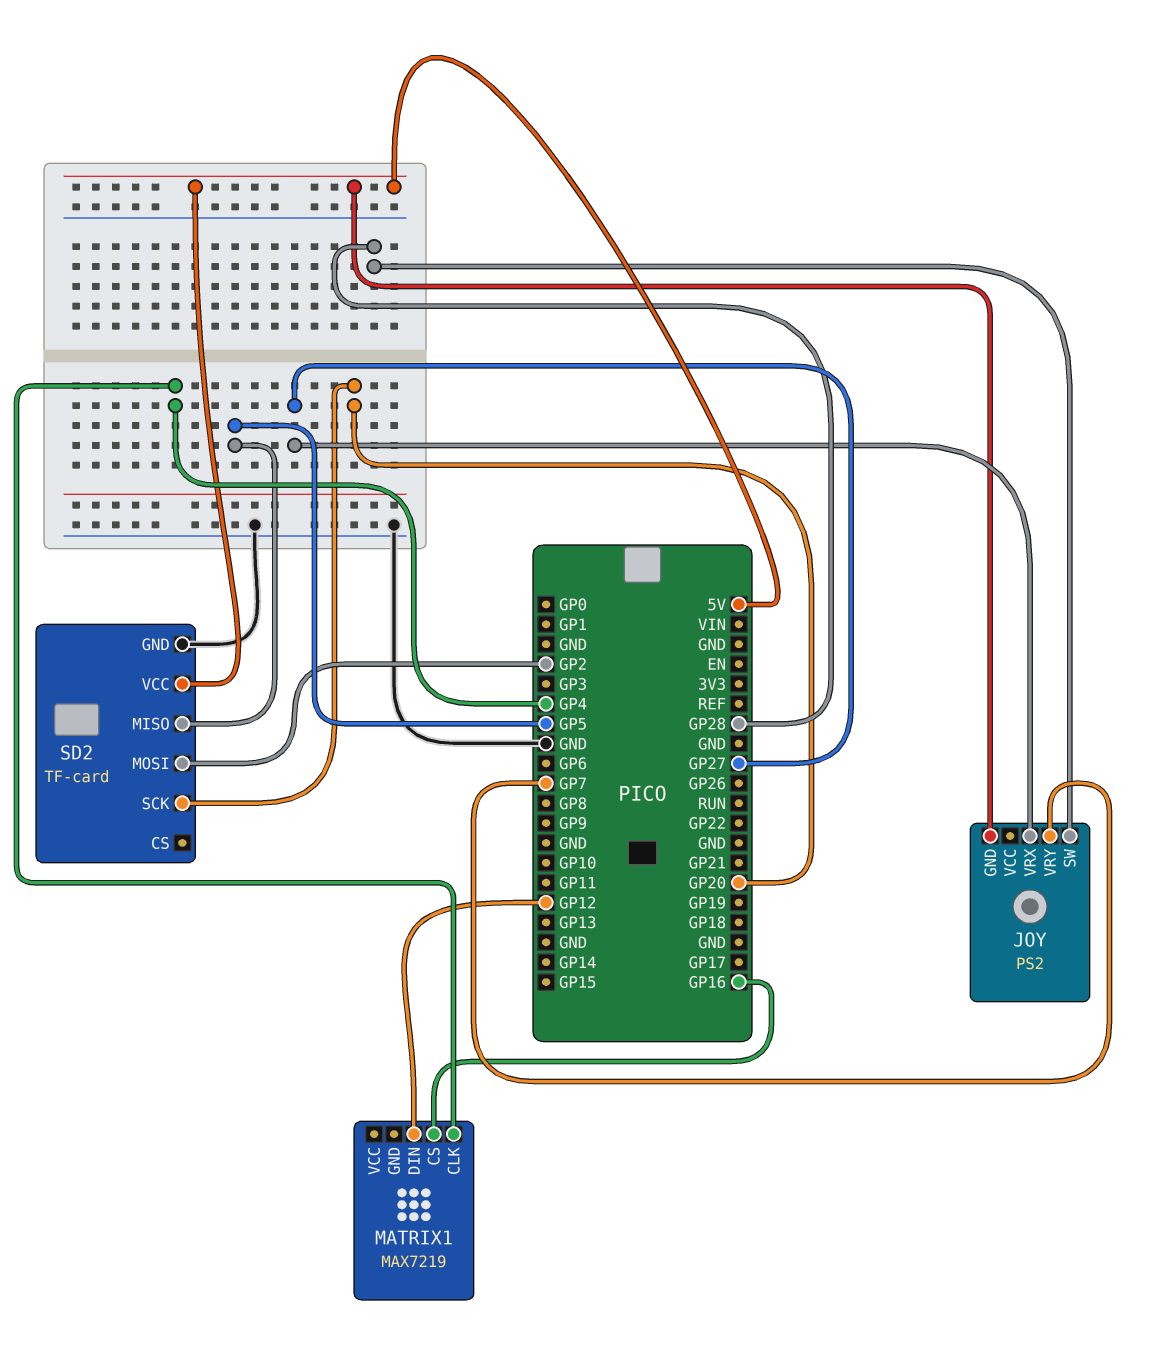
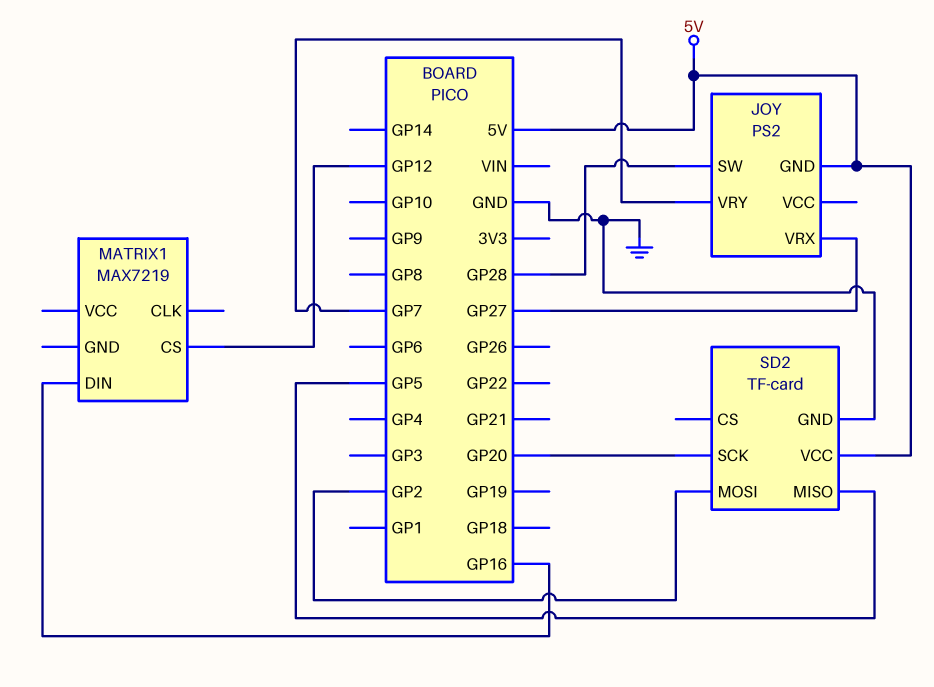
MATRIX1 pin CLK: GP4 -> none
MATRIX1 pin CS: GP16 -> GP12
MATRIX1 pin DIN: GP12 -> GP16

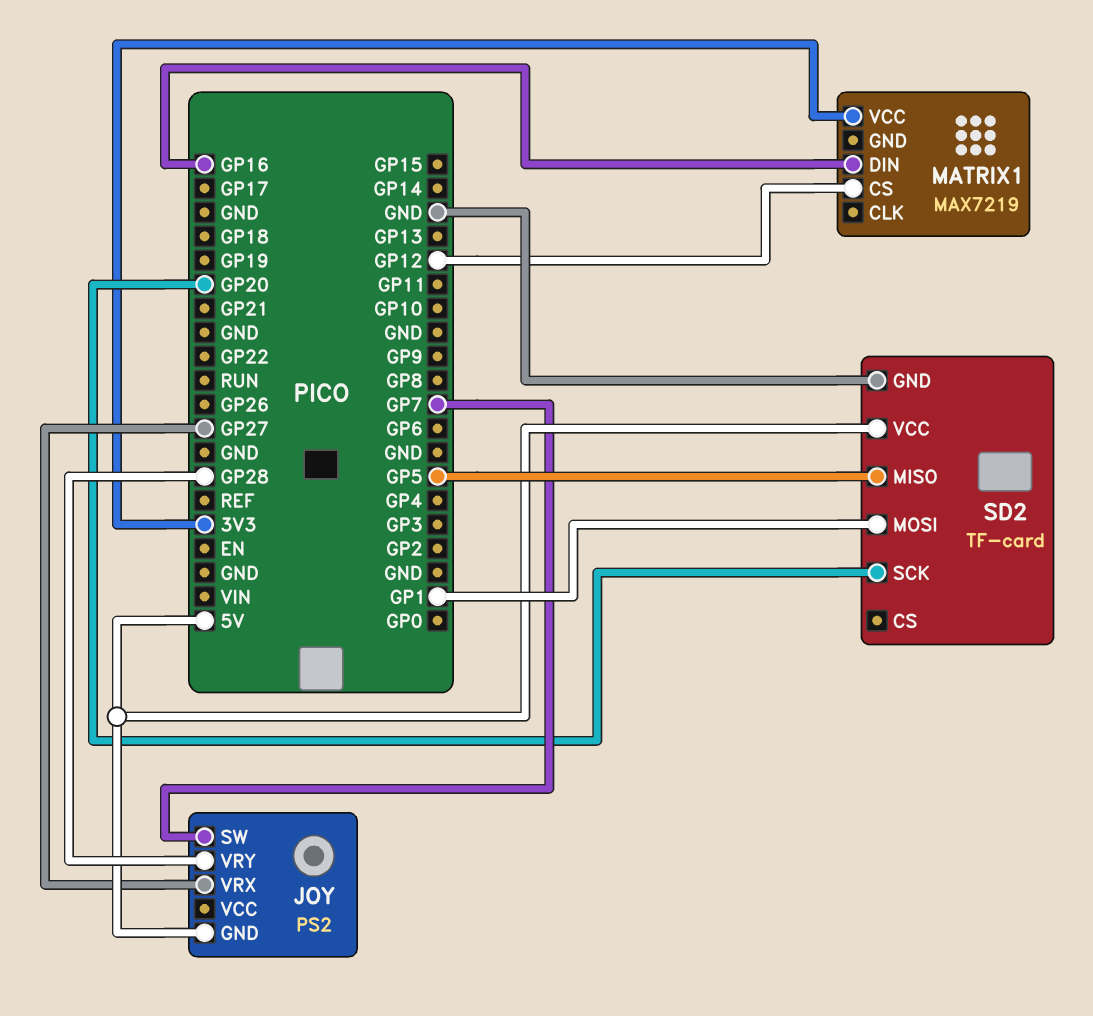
JOY pin SW: GP28 -> GP7
JOY pin VRY: GP7 -> GP28
MATRIX1 pin VCC: none -> 3V3
SD2 pin MOSI: GP2 -> GP1

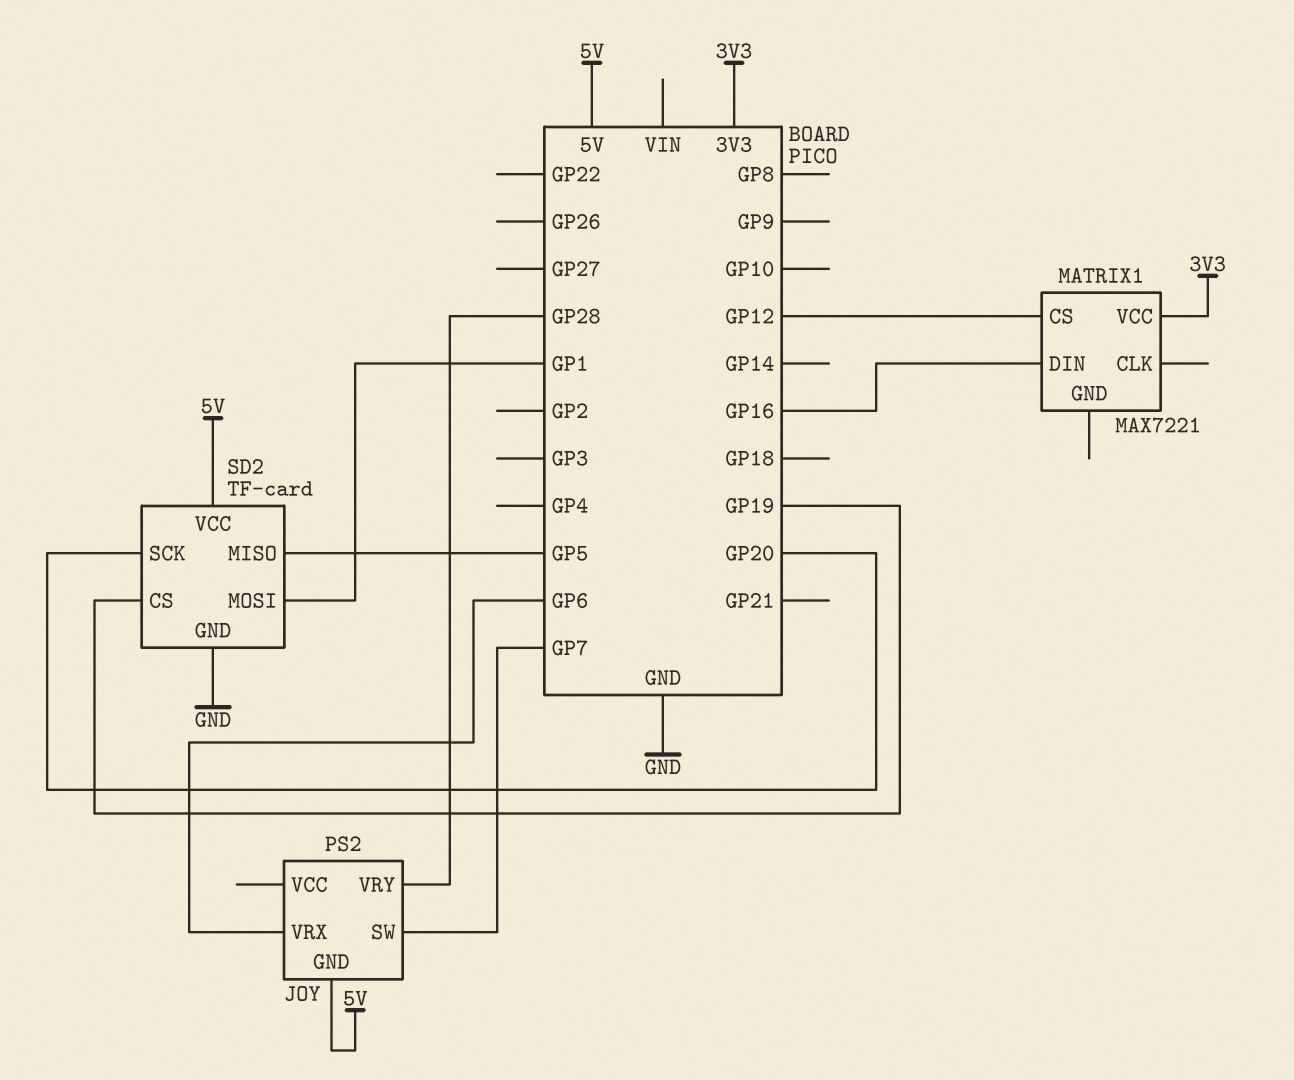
JOY pin VRX: GP27 -> GP6
MATRIX1: MAX7219 -> MAX7221
SD2 pin CS: none -> GP19

